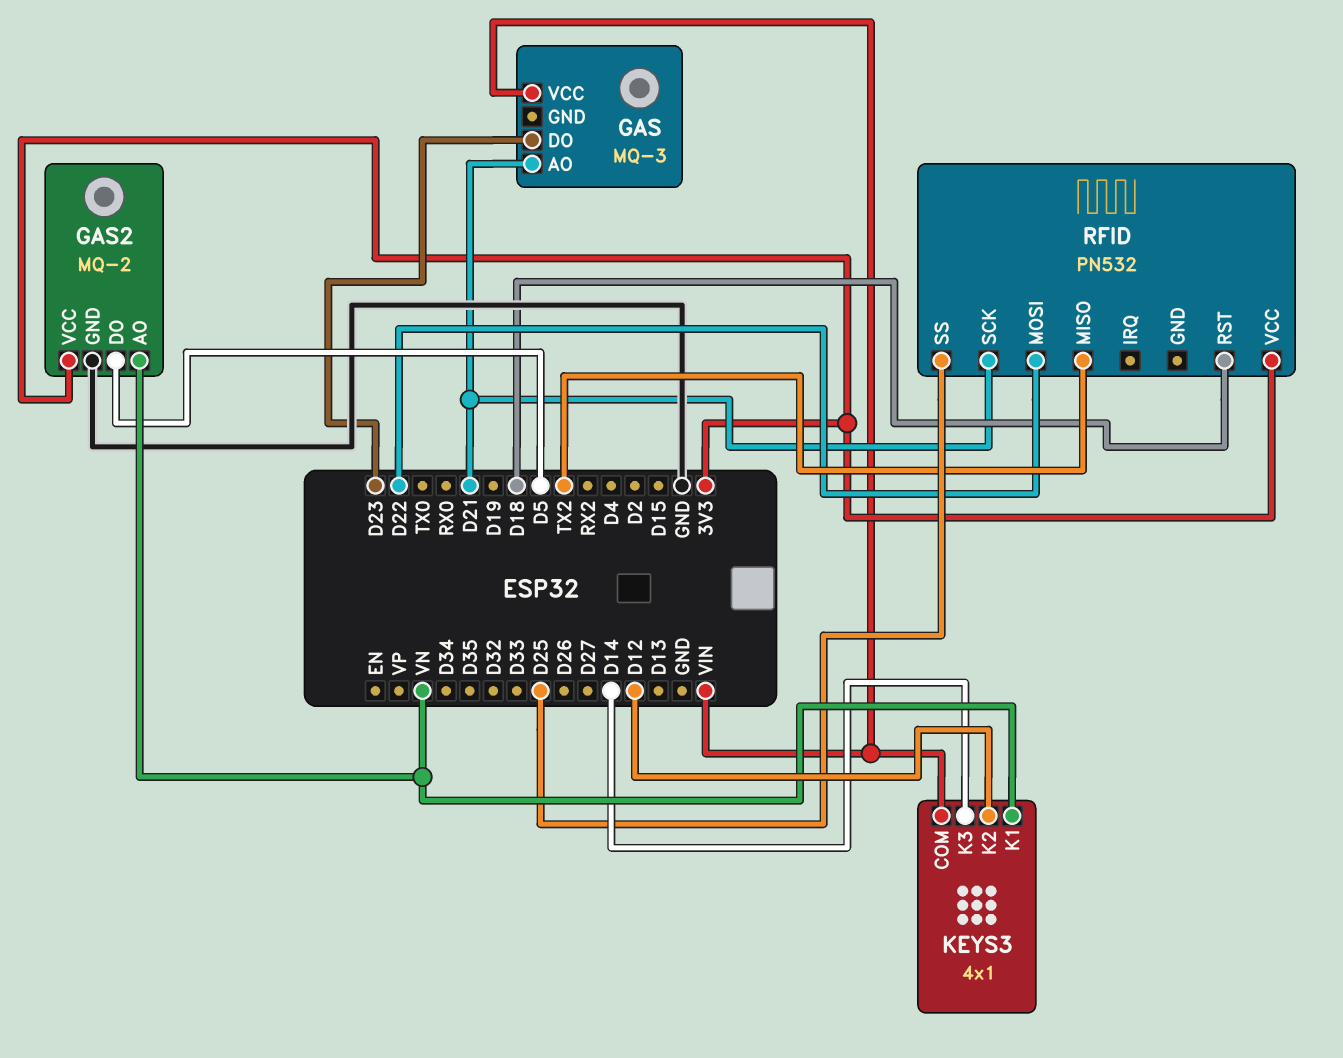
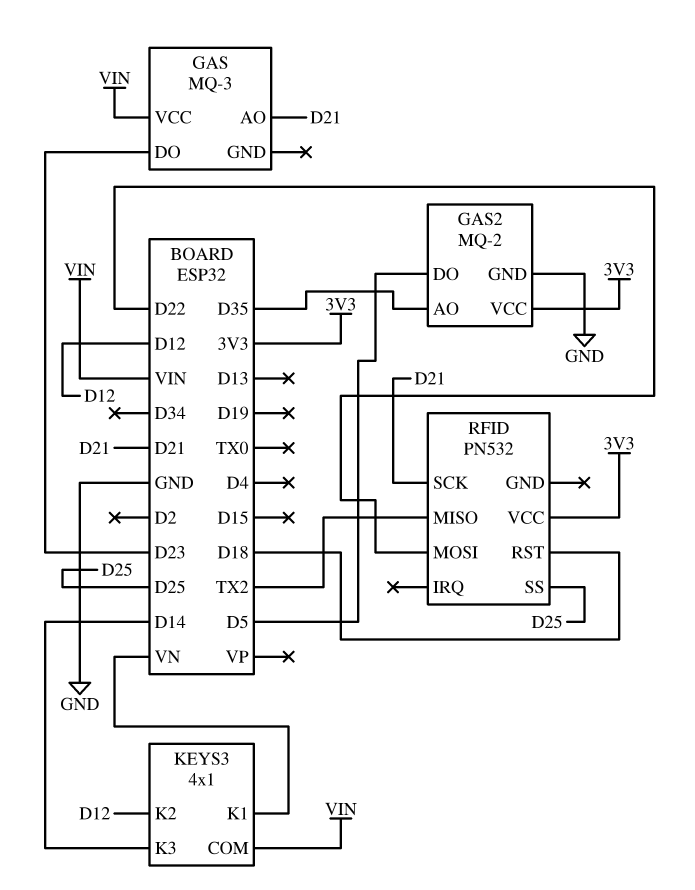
GAS2 pin AO: VN -> D35

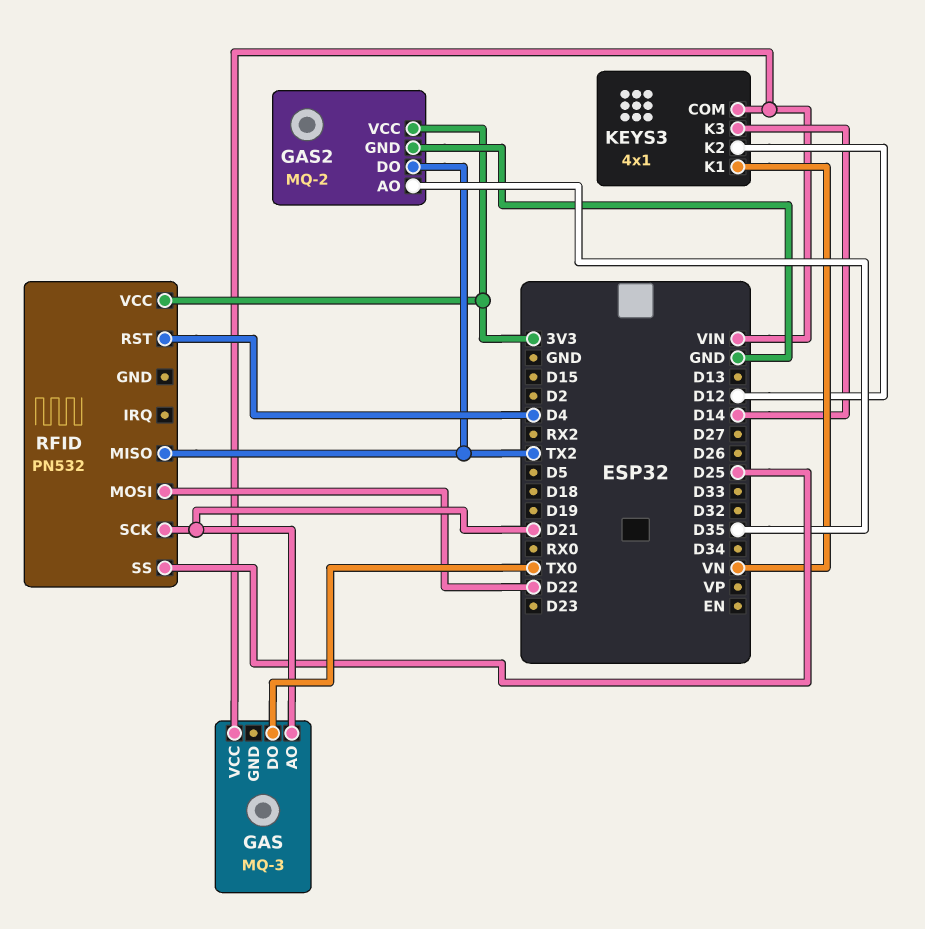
GAS pin DO: D23 -> TX0
GAS2 pin DO: D5 -> TX2
RFID pin RST: D18 -> D4

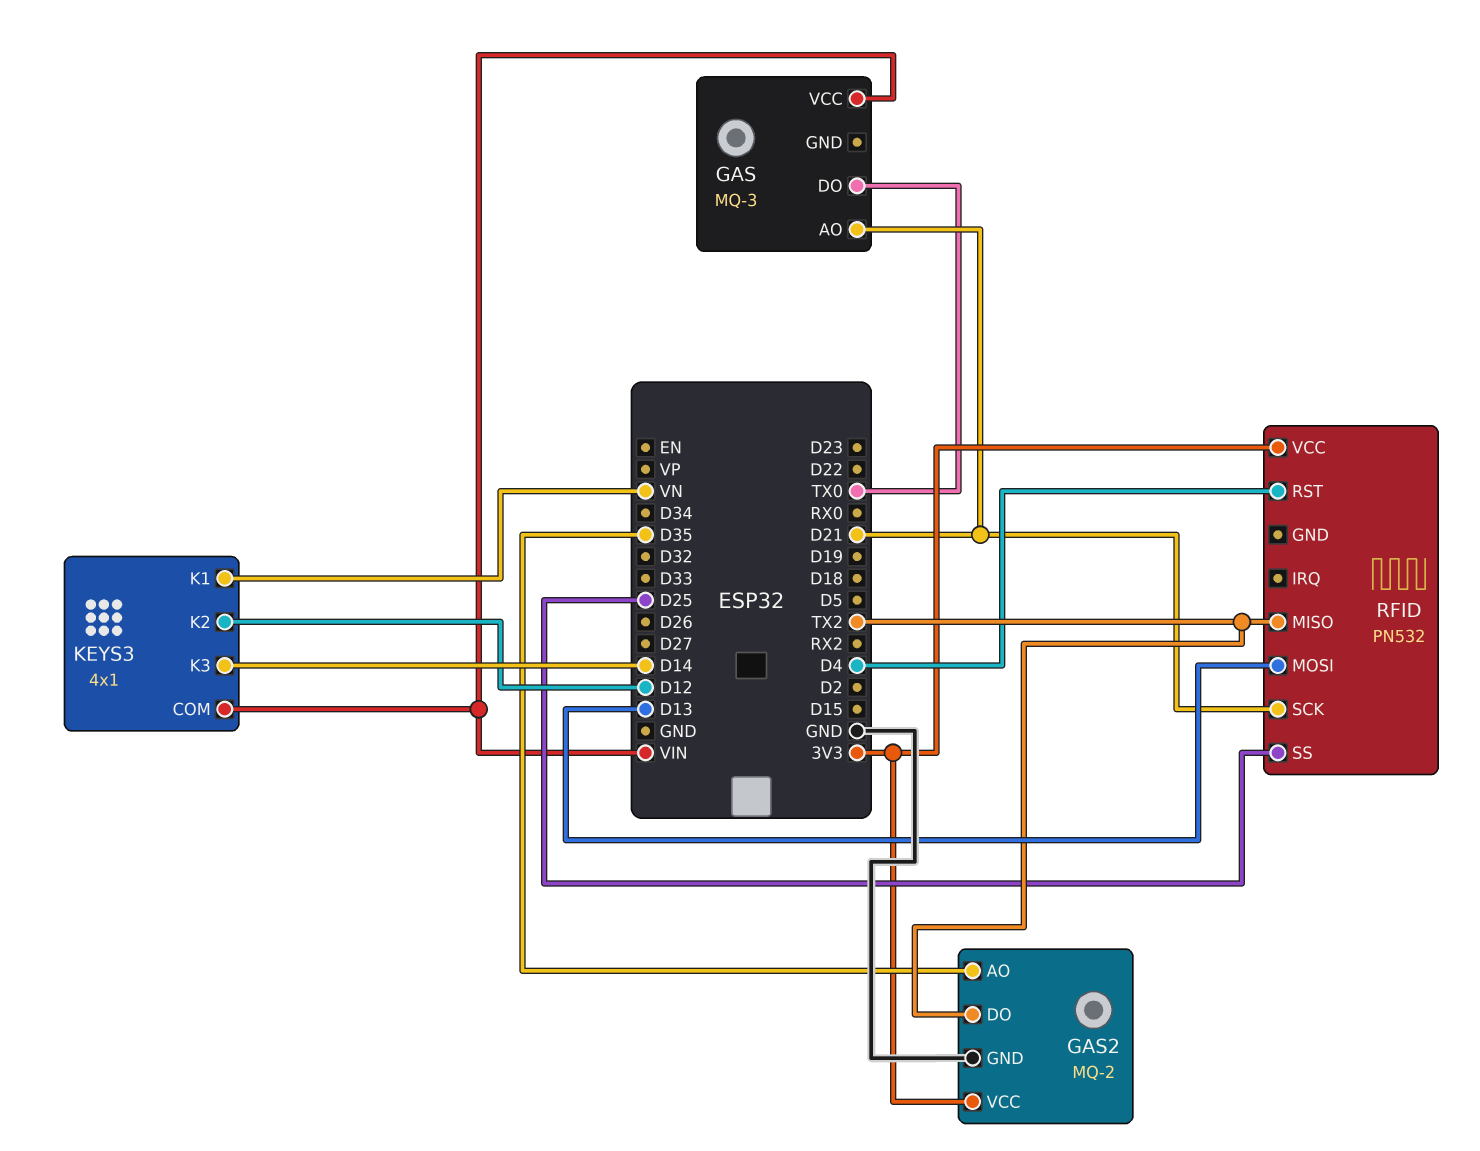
RFID pin MOSI: D22 -> D13

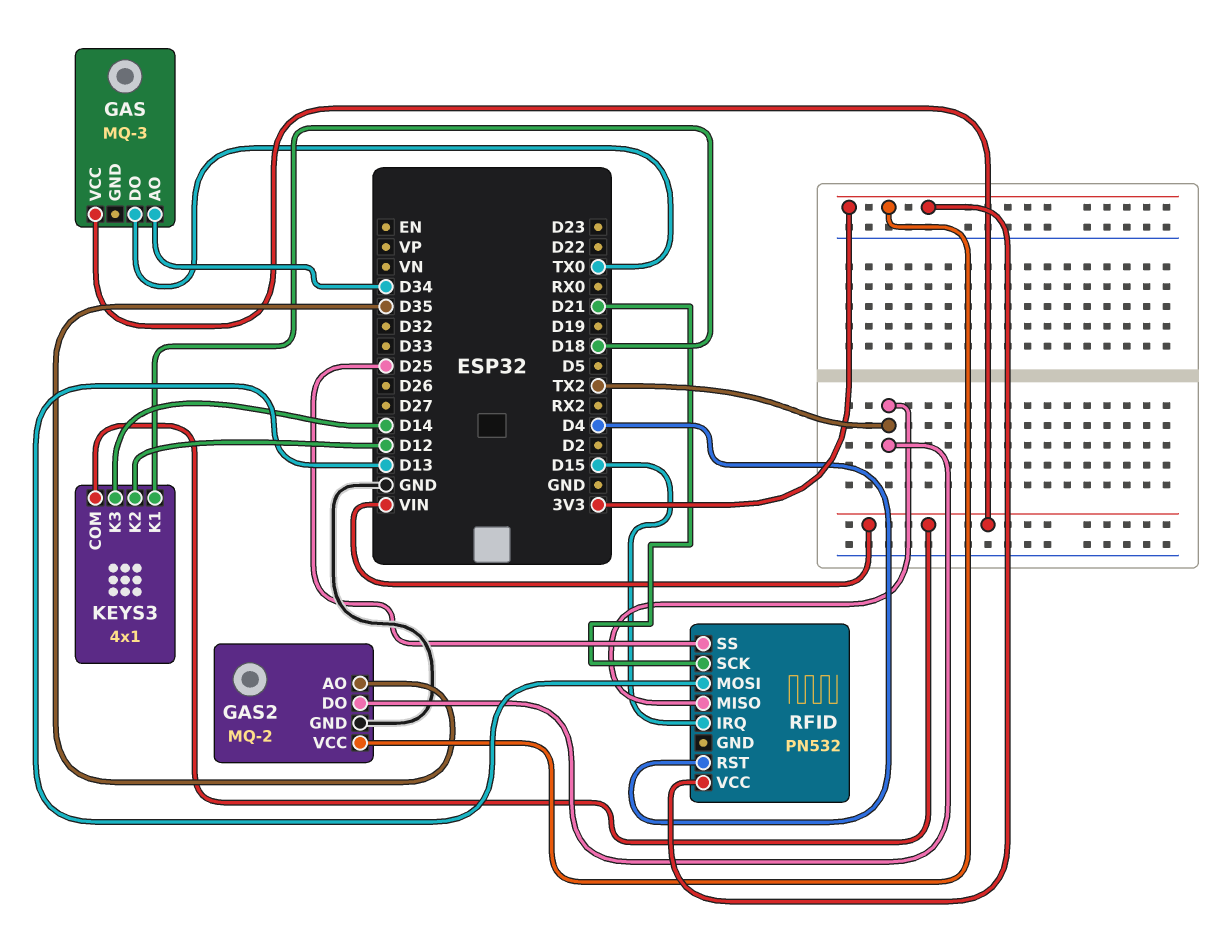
GAS pin AO: D21 -> D34
KEYS3 pin K1: VN -> D18
RFID pin IRQ: none -> D15

